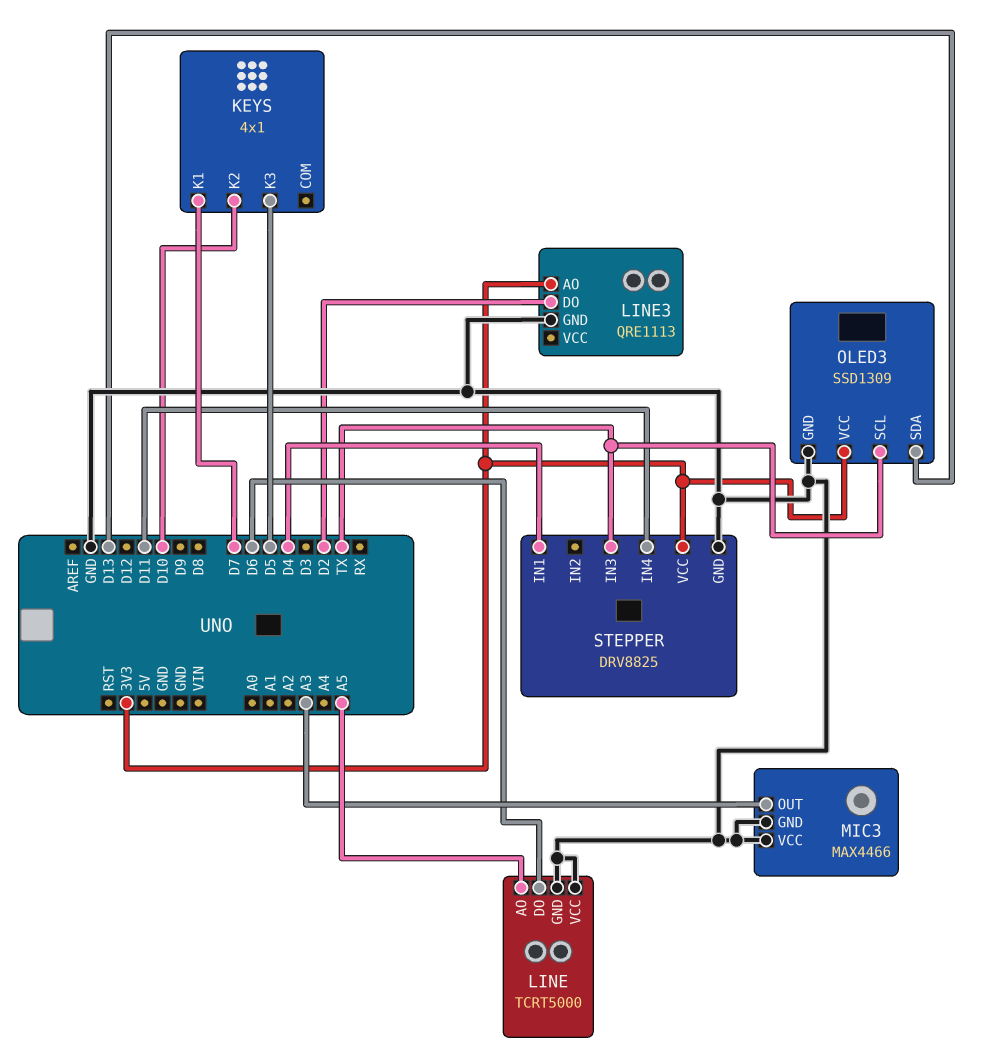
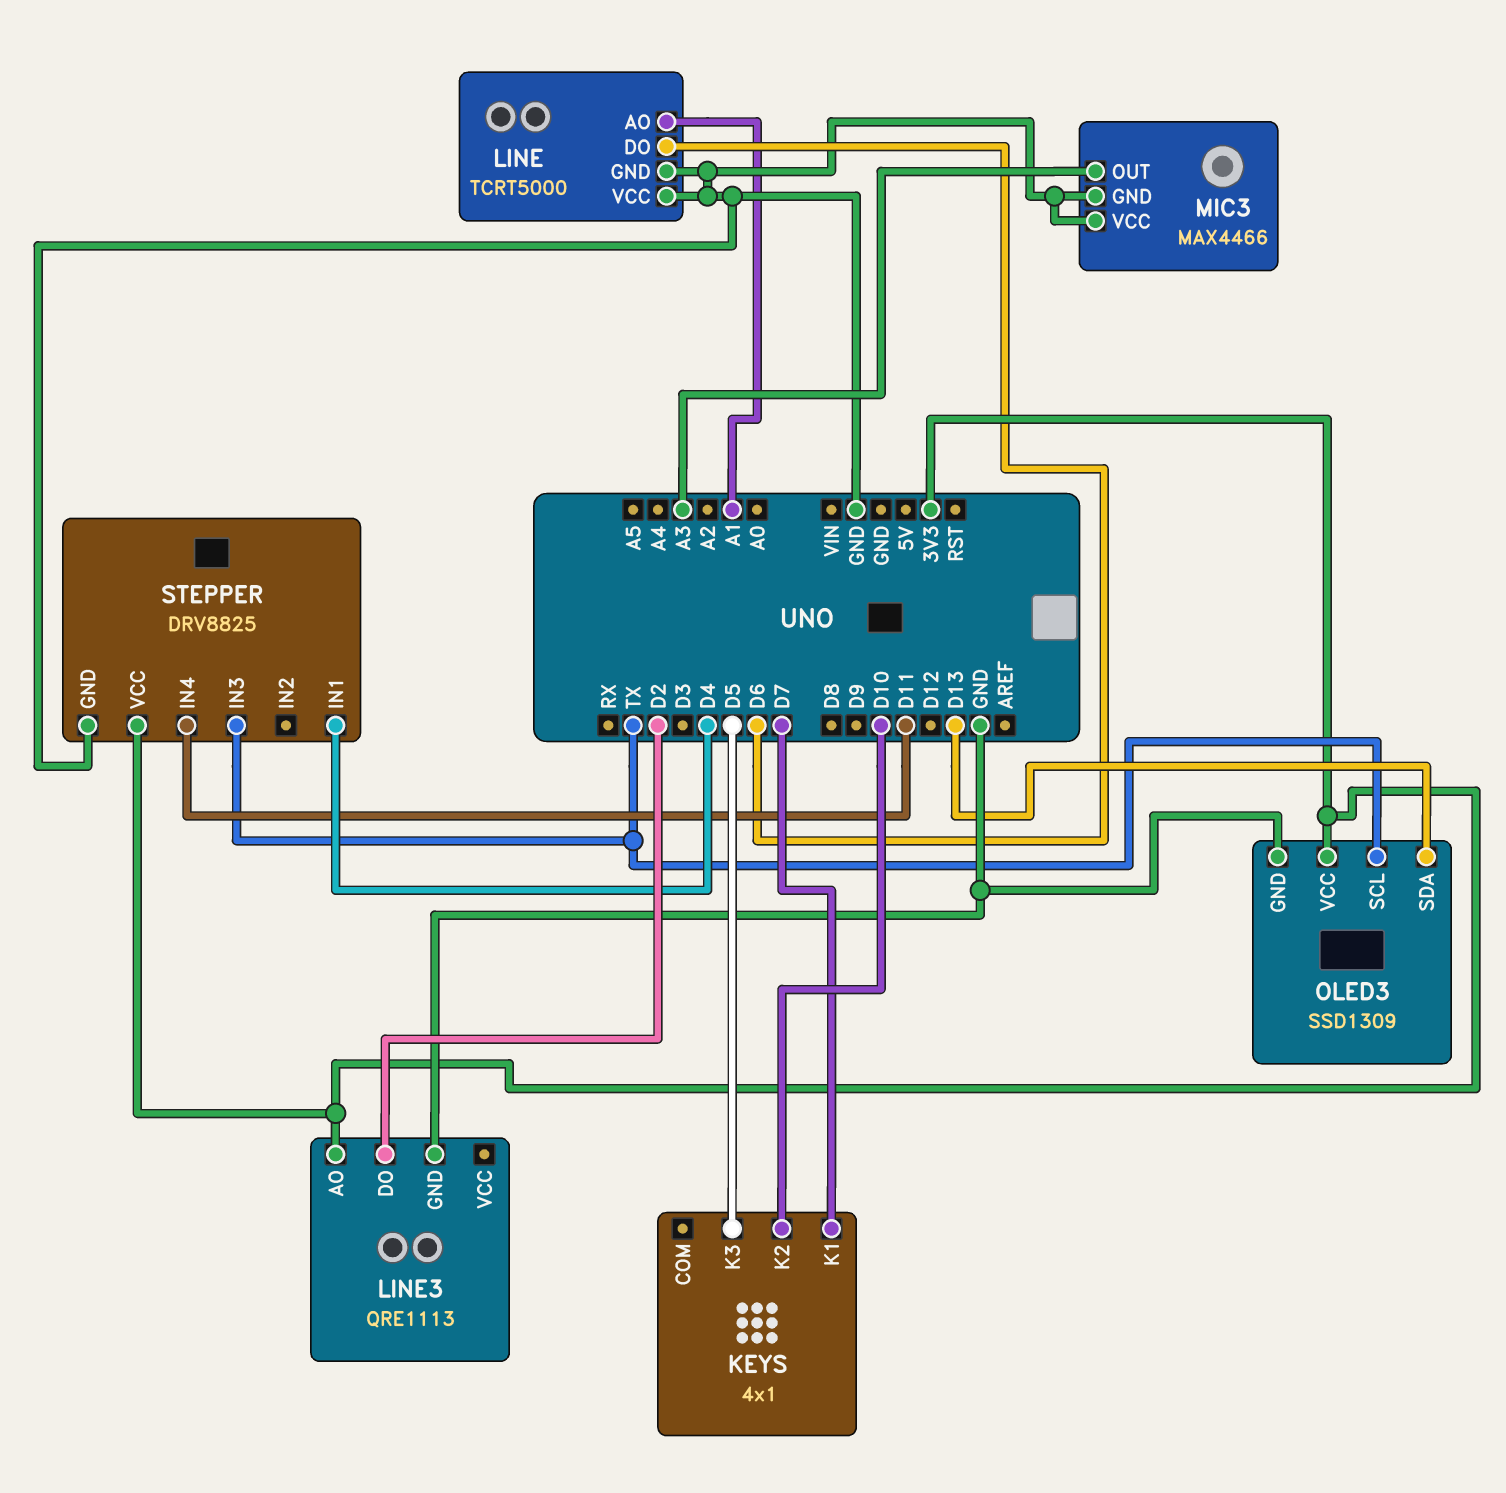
LINE pin AO: A5 -> A1

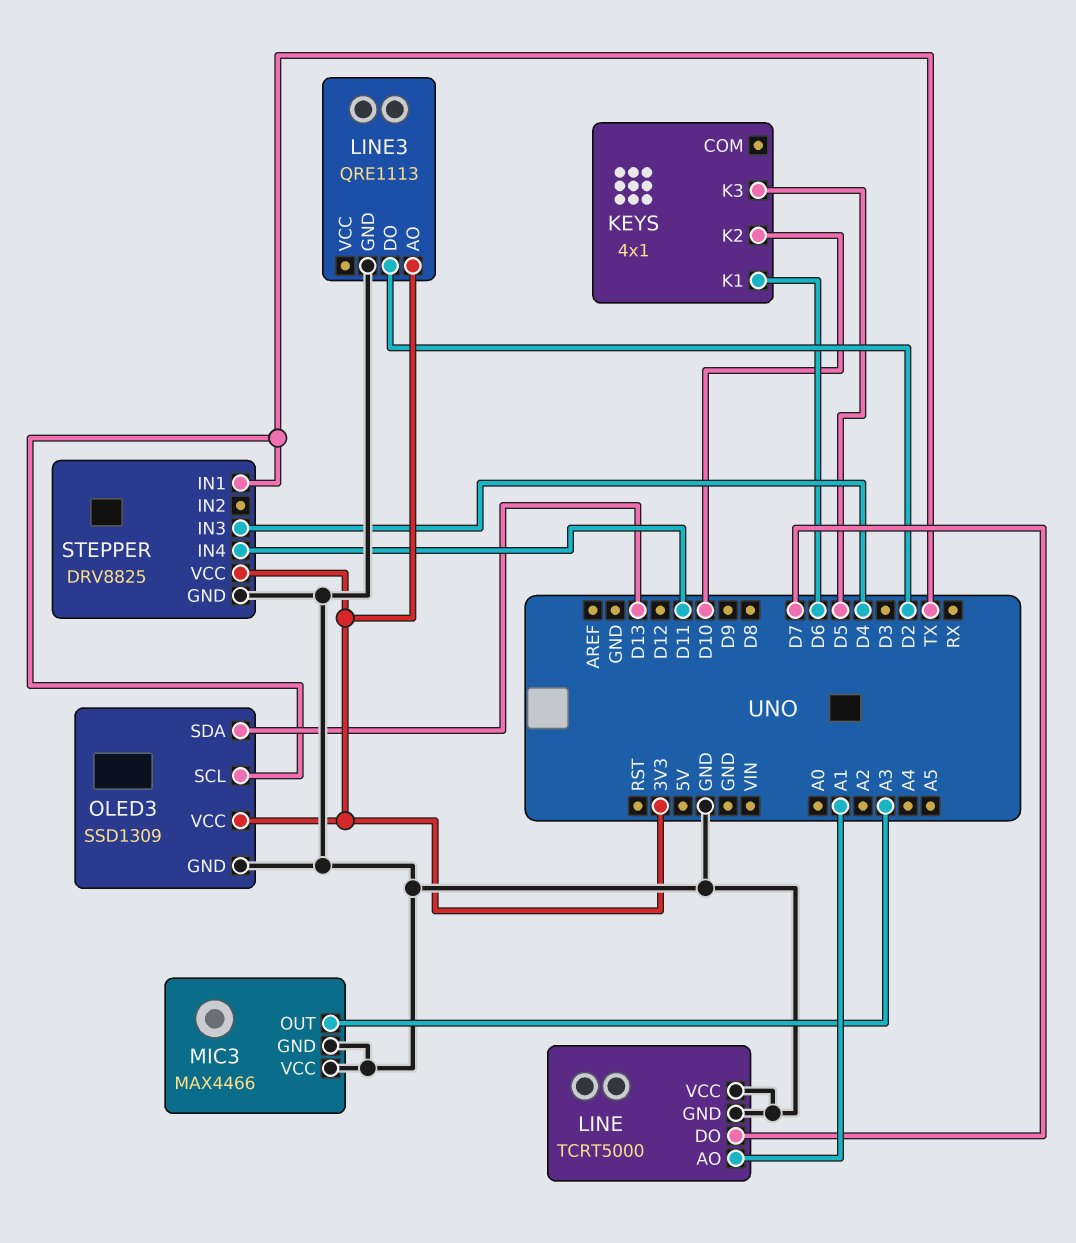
KEYS pin K1: D7 -> D6
LINE pin DO: D6 -> D7
STEPPER pin IN1: D4 -> TX
STEPPER pin IN3: TX -> D4

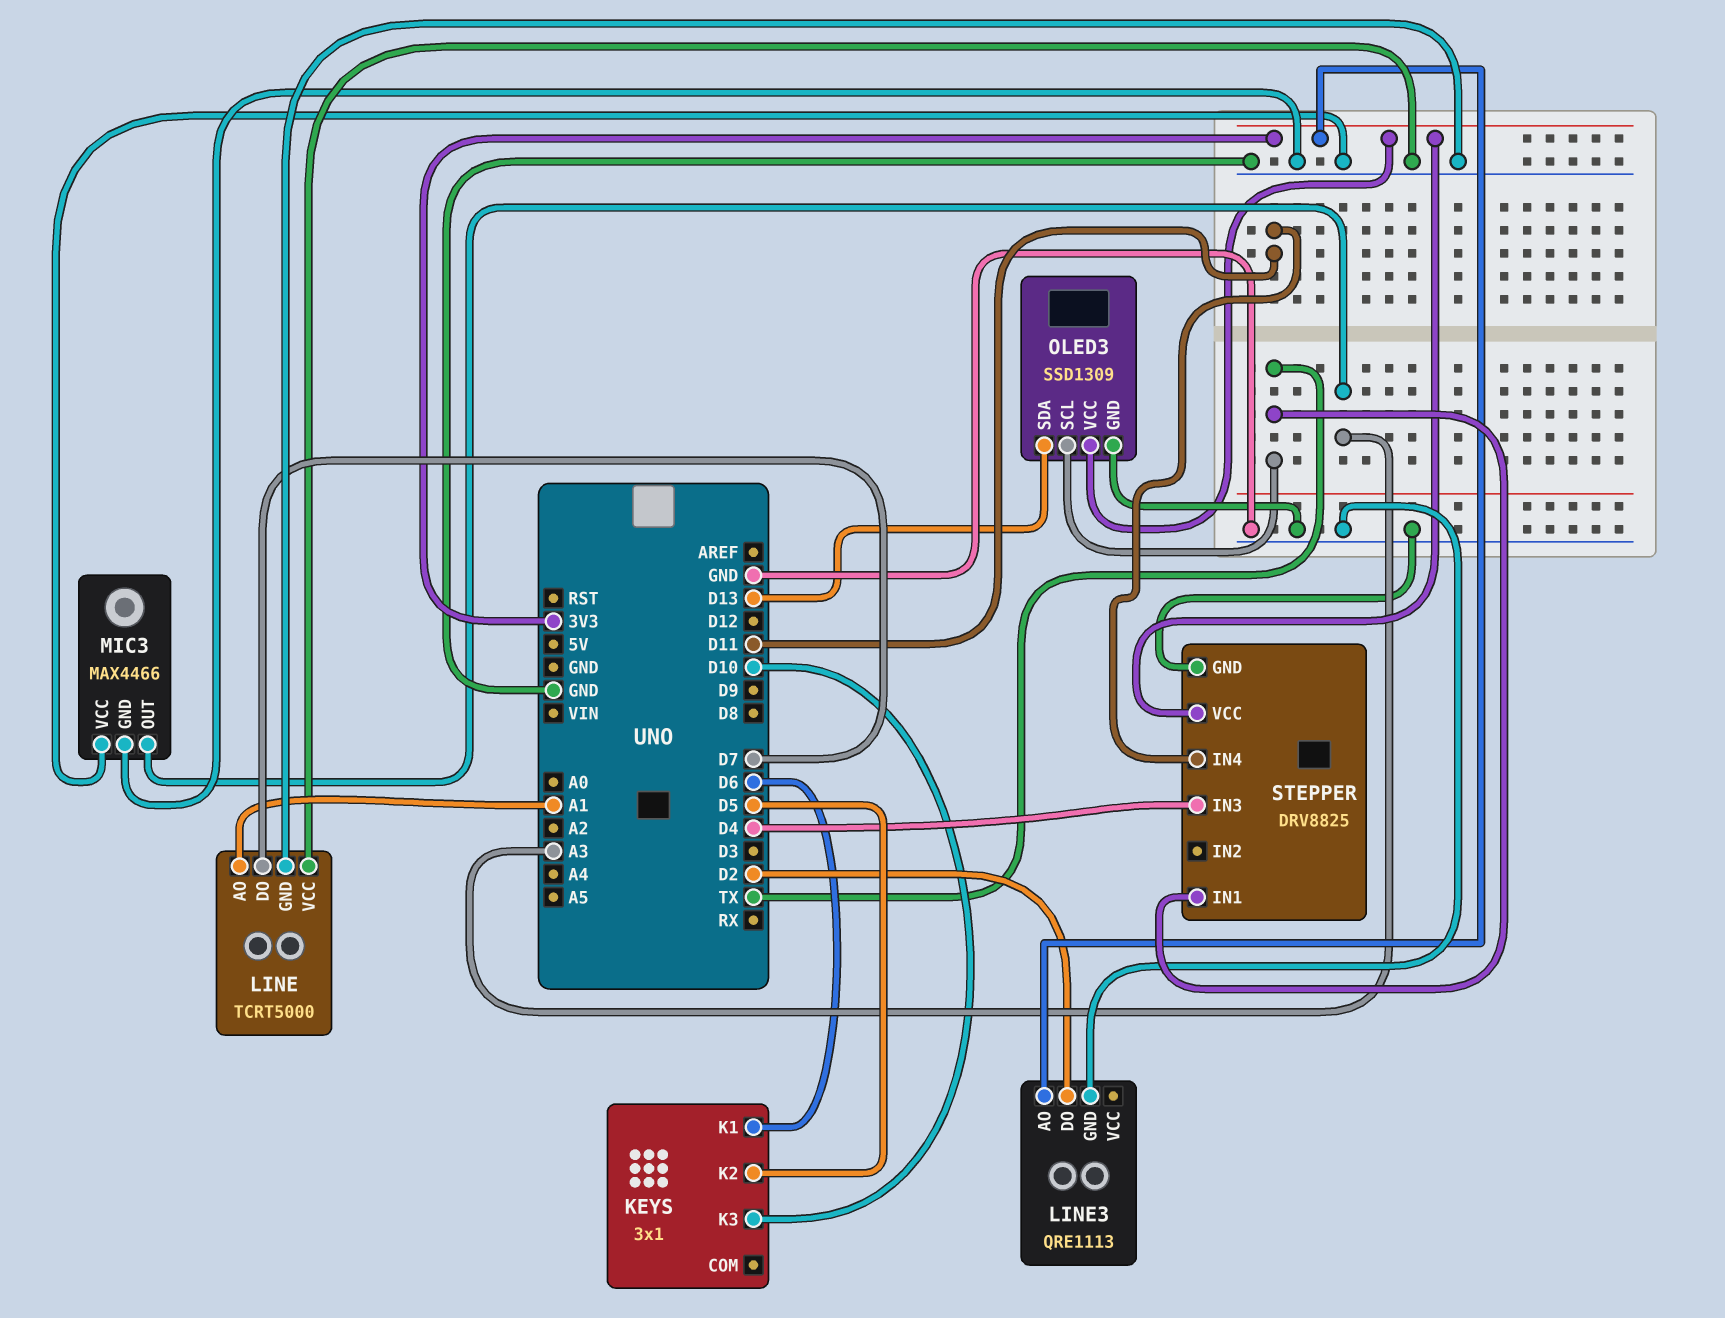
KEYS: 4x1 -> 3x1
KEYS pin K2: D10 -> D5
KEYS pin K3: D5 -> D10

